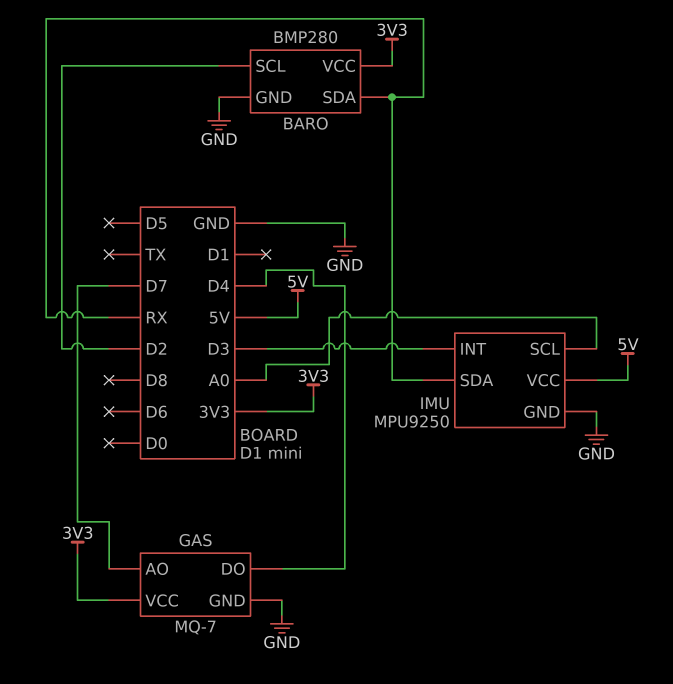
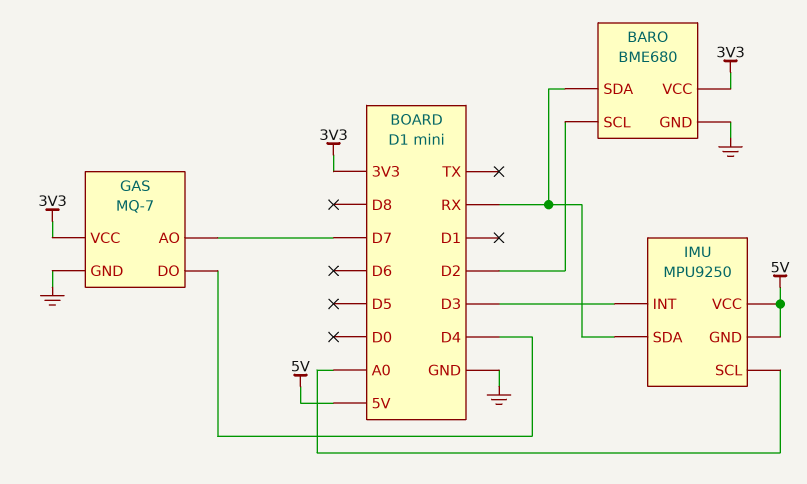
BARO: BMP280 -> BME680
IMU pin GND: GND -> 5V

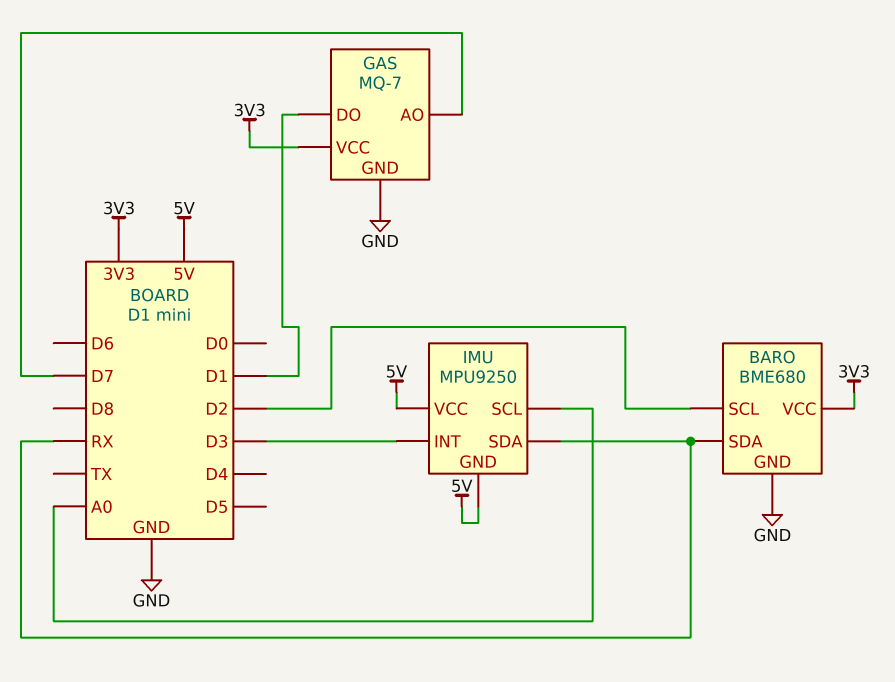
GAS pin DO: D4 -> D1

